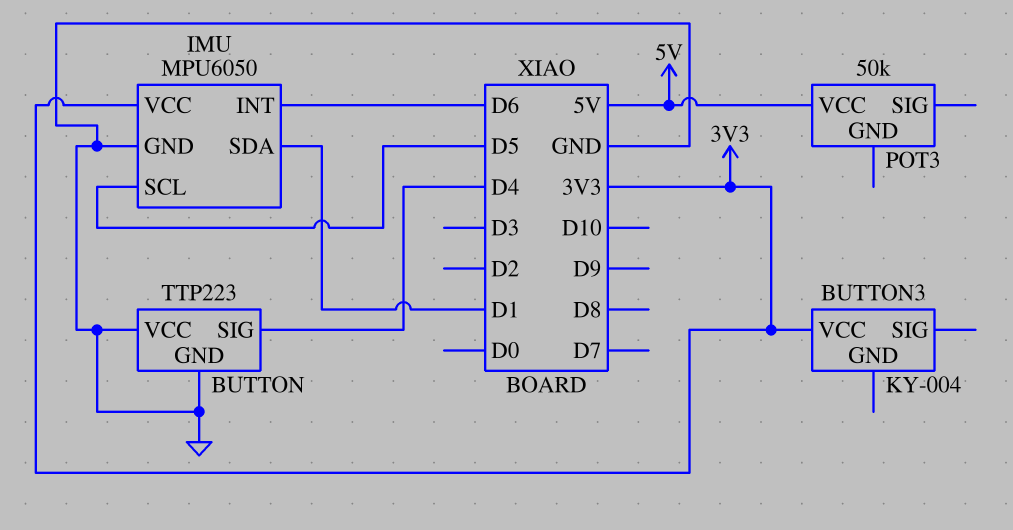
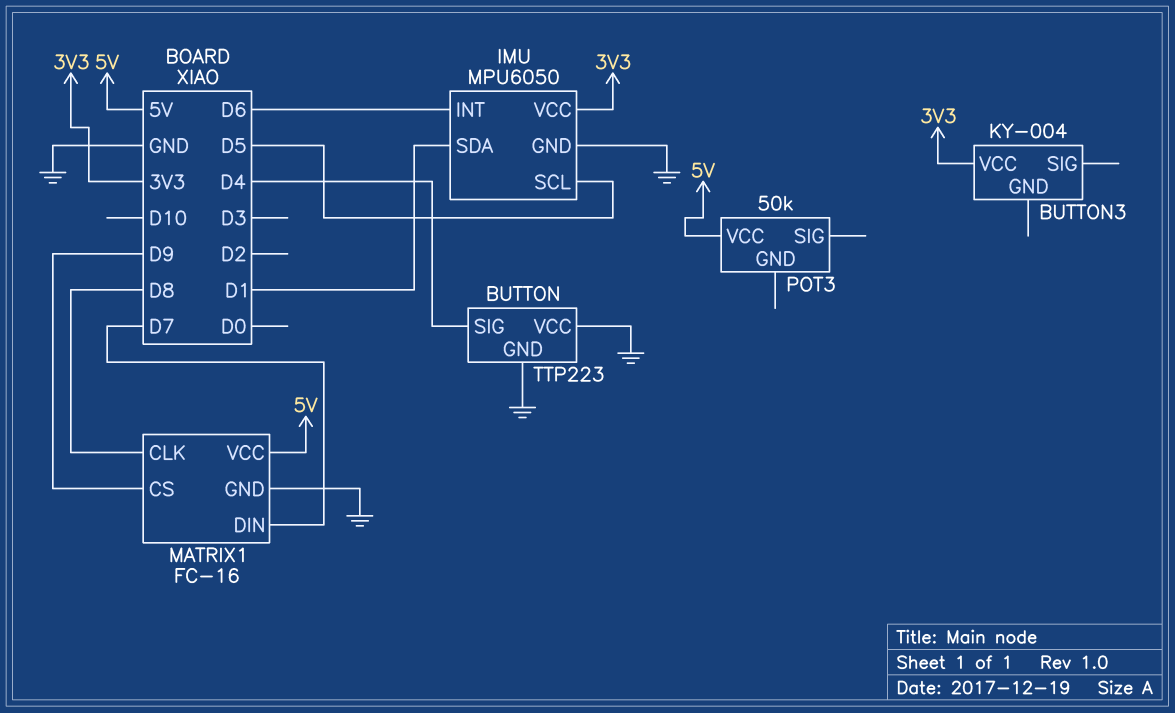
MATRIX1: none -> FC-16
MATRIX1 pin CLK: none -> D8
MATRIX1 pin CS: none -> D9
MATRIX1 pin DIN: none -> D7
MATRIX1 pin GND: none -> GND
MATRIX1 pin VCC: none -> 5V

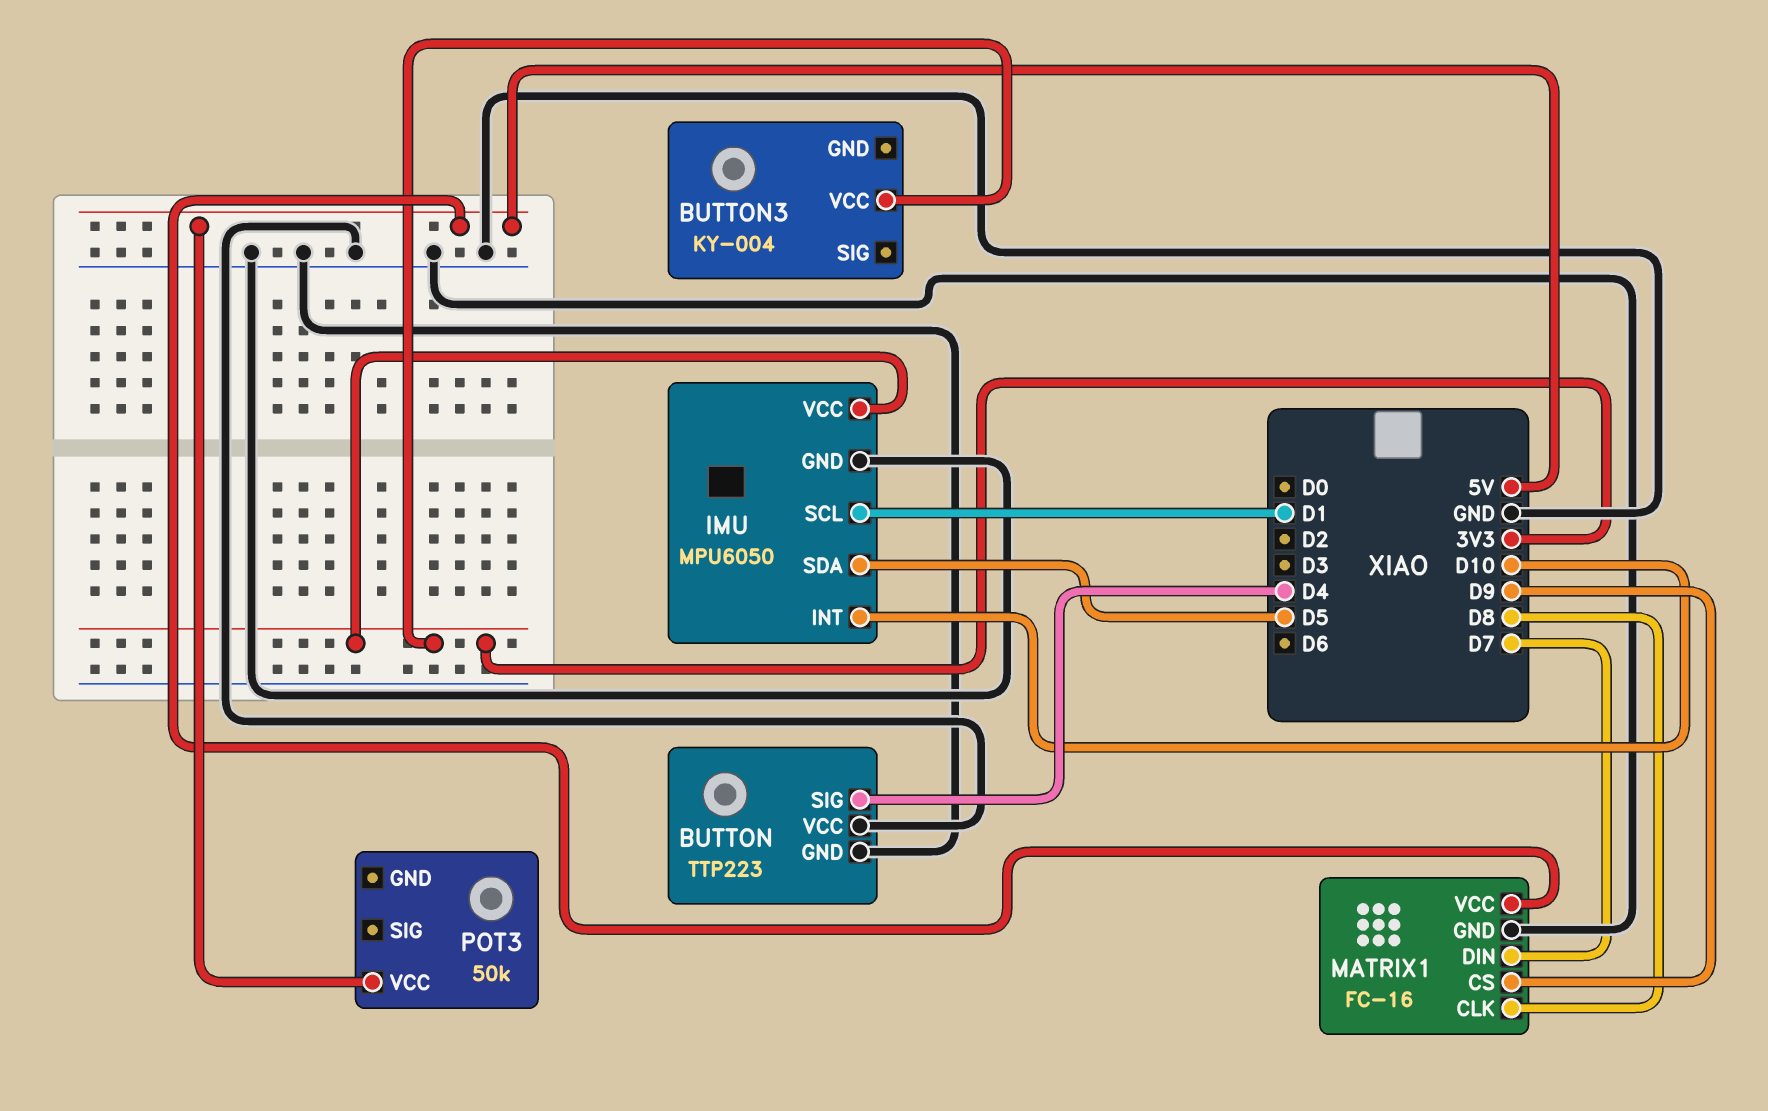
IMU pin INT: D6 -> D10
IMU pin SCL: D5 -> D1
IMU pin SDA: D1 -> D5

